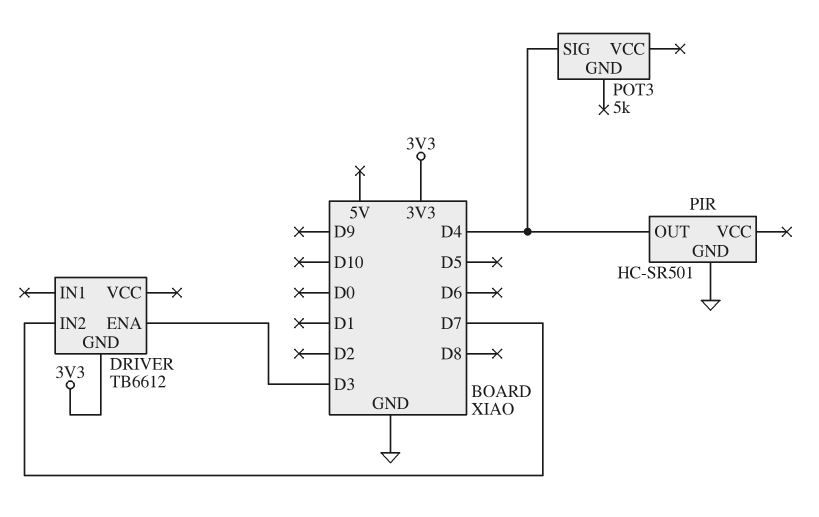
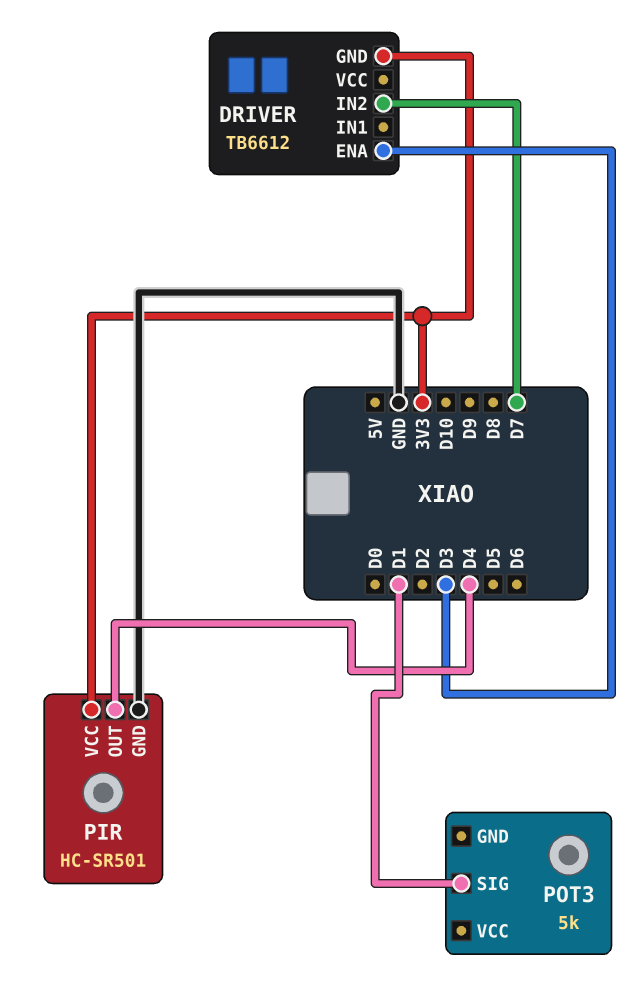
PIR pin VCC: none -> 3V3
POT3 pin SIG: D4 -> D1

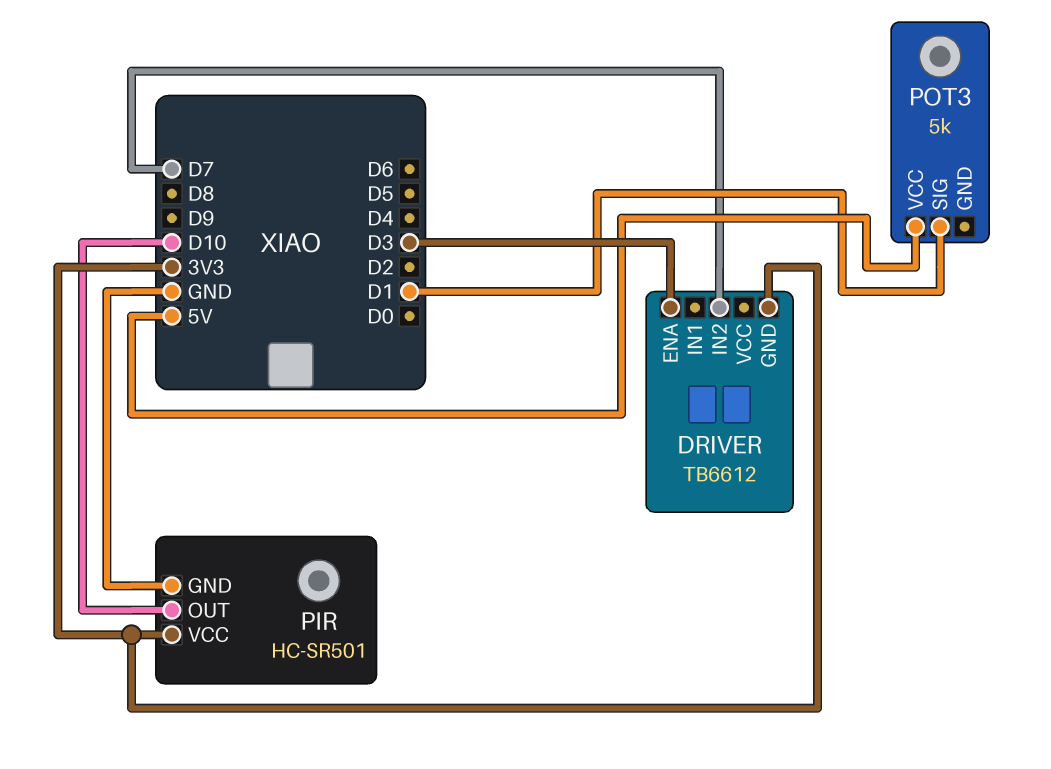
PIR pin OUT: D4 -> D10
POT3 pin VCC: none -> 5V

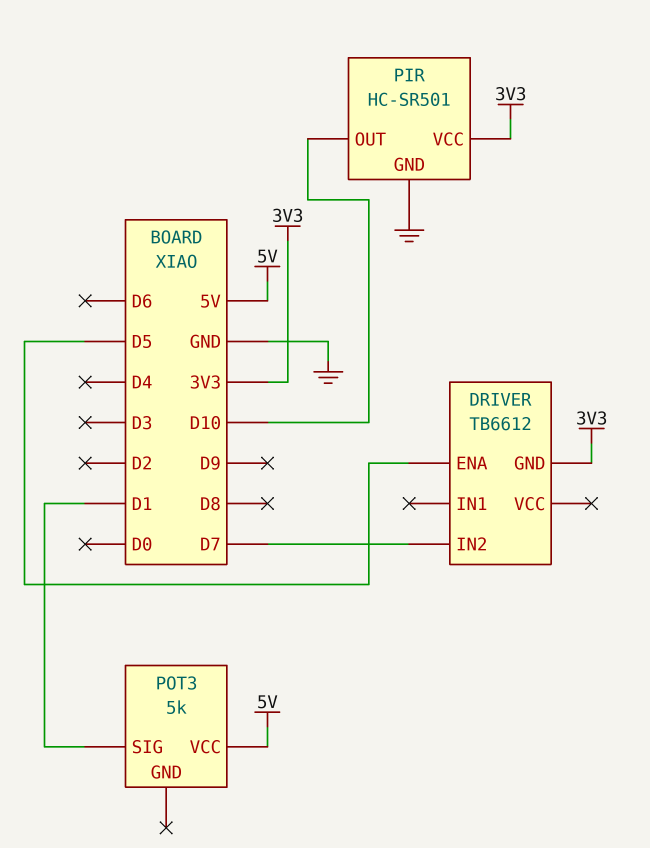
DRIVER pin ENA: D3 -> D5

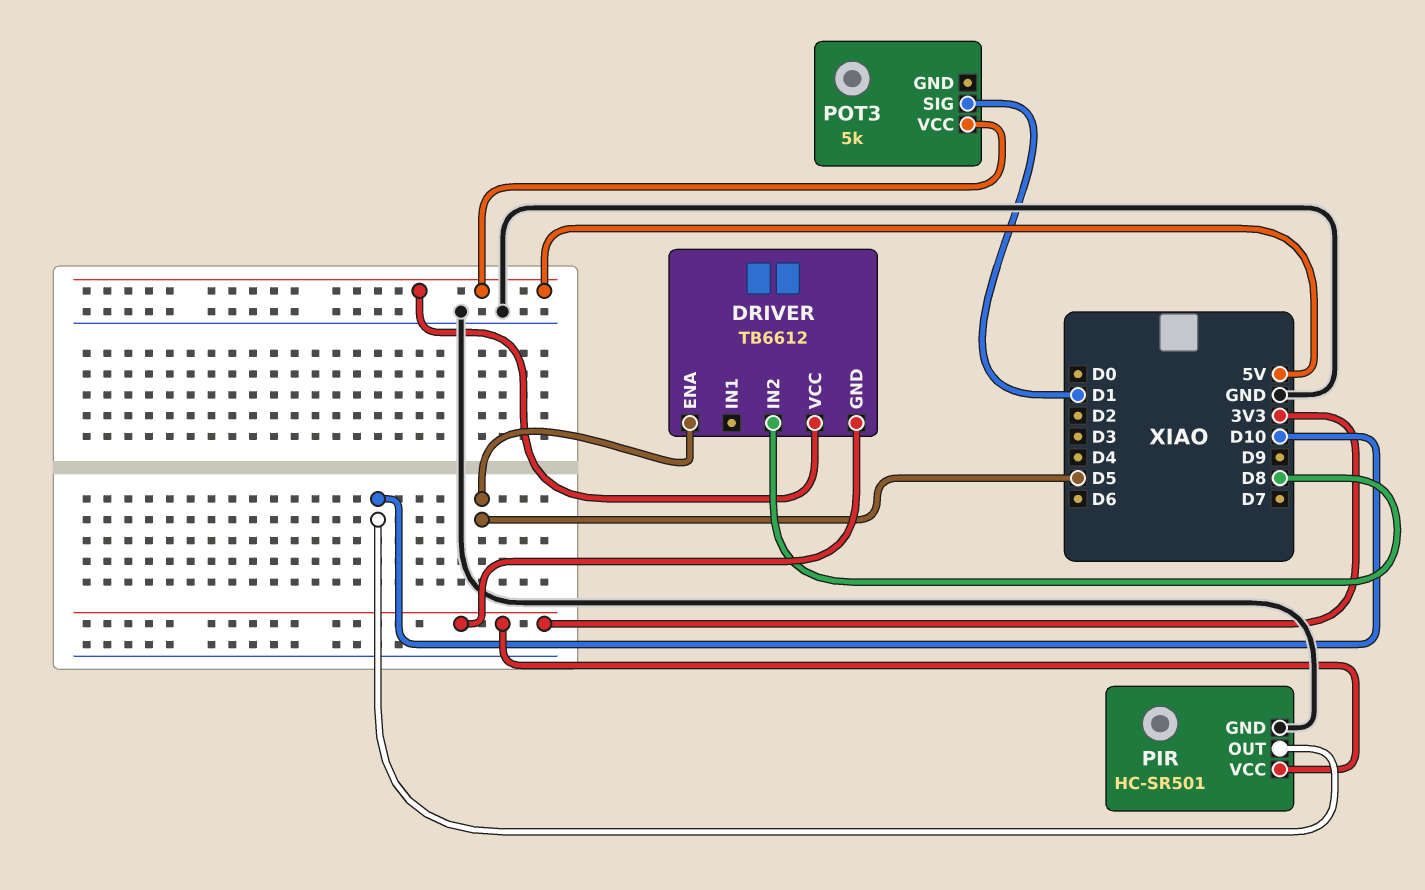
DRIVER pin IN2: D7 -> D8
DRIVER pin VCC: none -> 5V

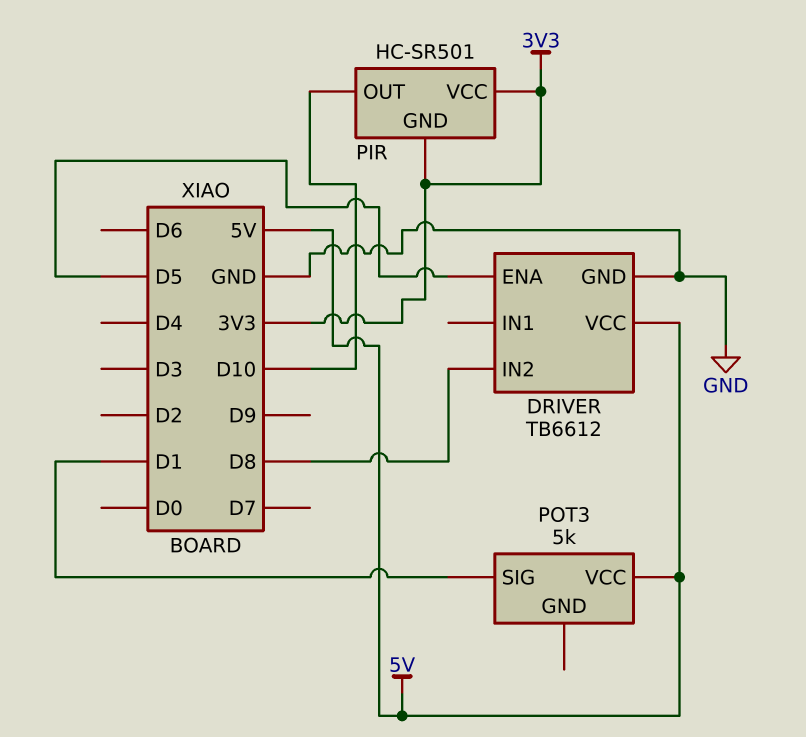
DRIVER pin GND: 3V3 -> GND
PIR pin GND: GND -> 3V3

